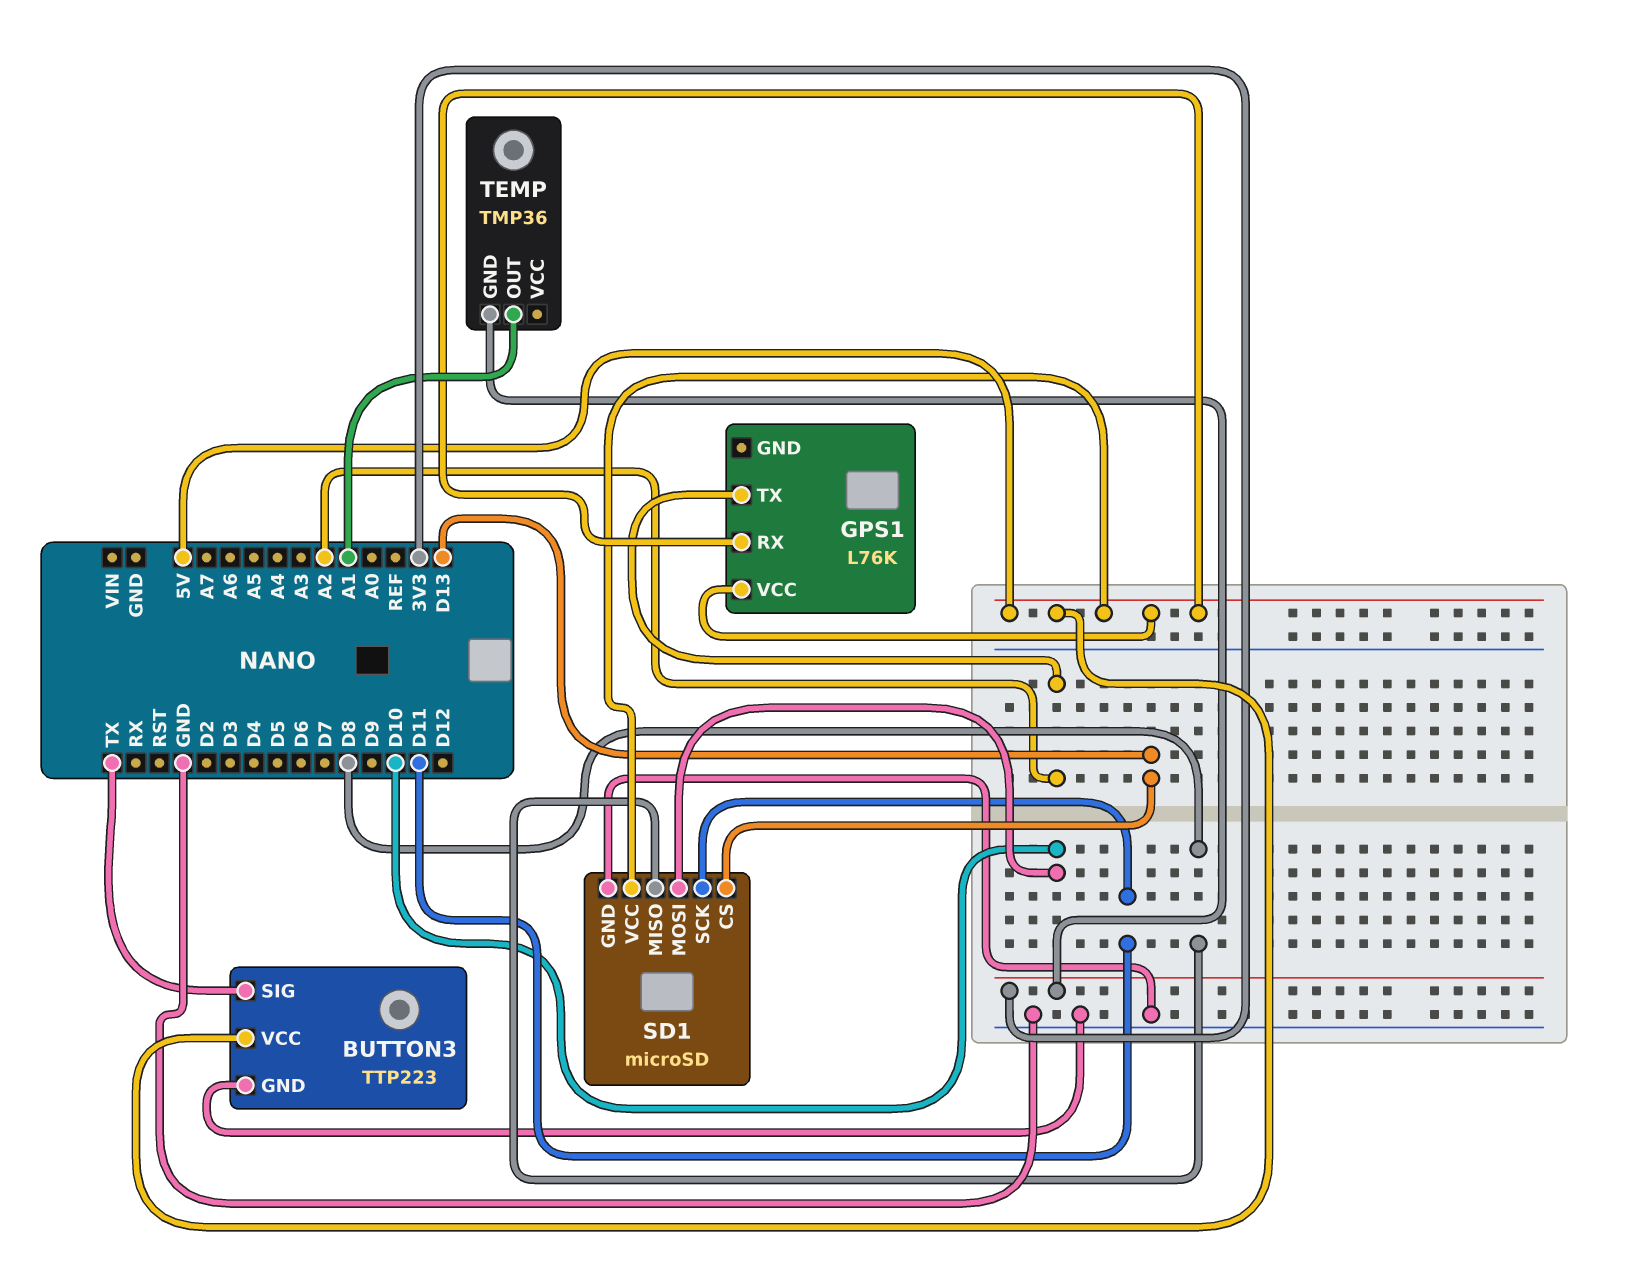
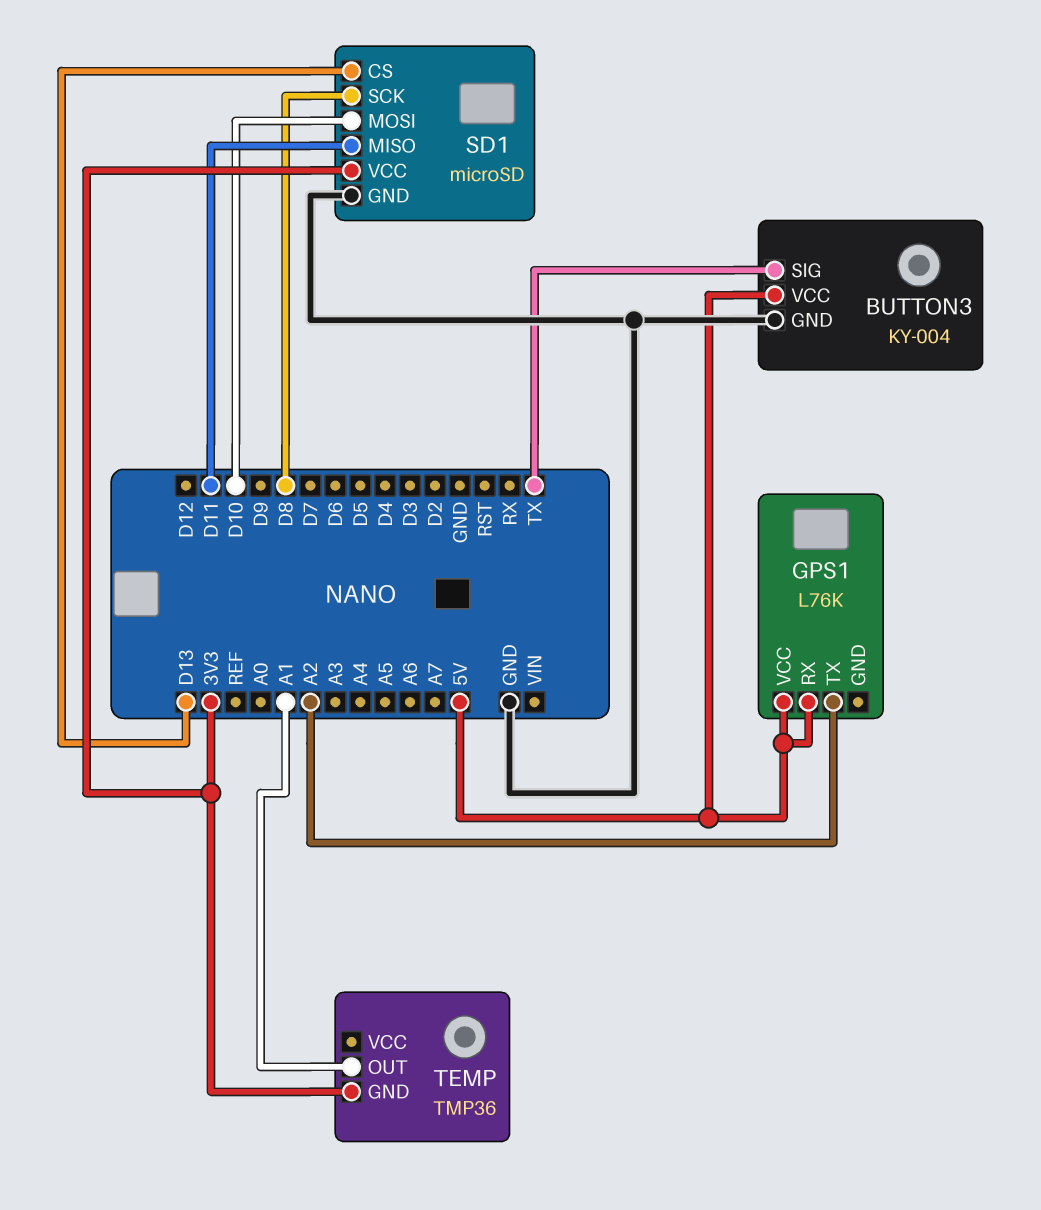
BUTTON3: TTP223 -> KY-004
SD1 pin MISO: D8 -> D11
SD1 pin SCK: D11 -> D8
SD1 pin VCC: 5V -> 3V3

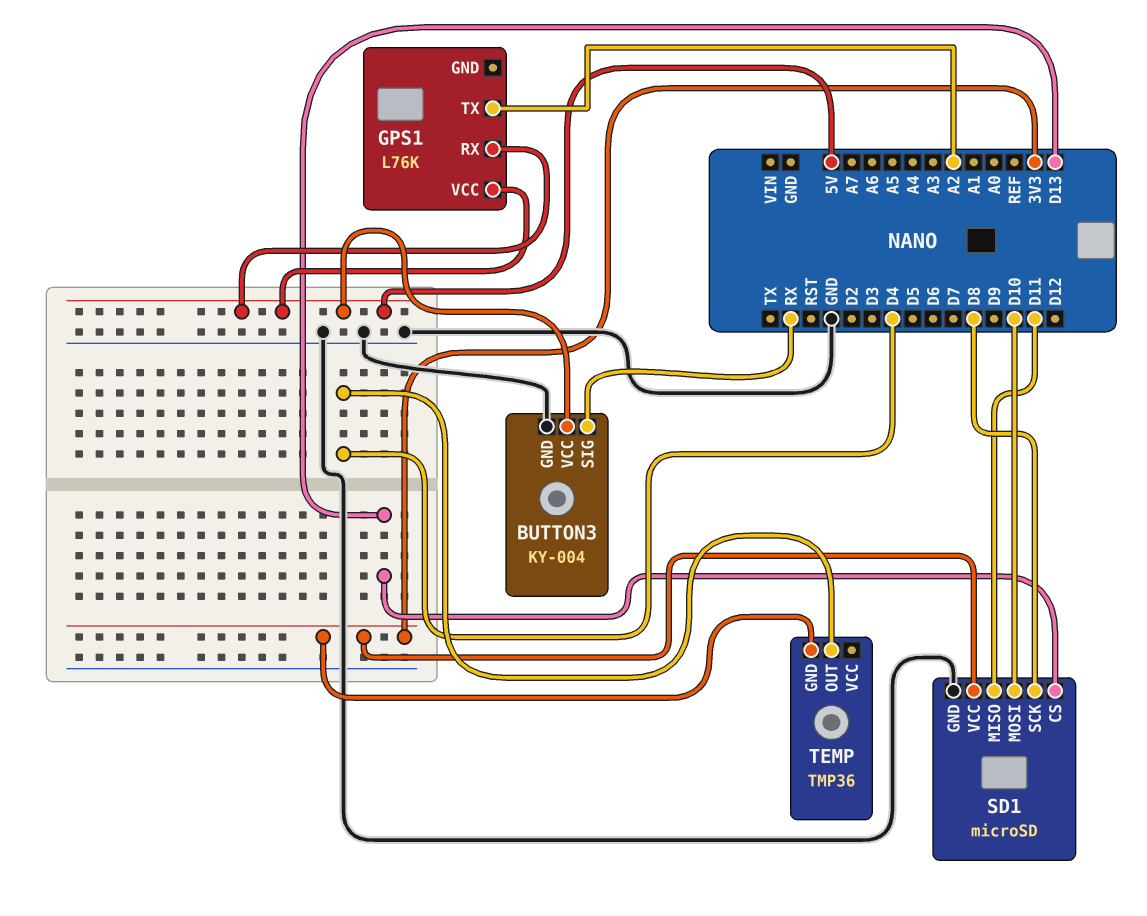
BUTTON3 pin SIG: TX -> RX
TEMP pin OUT: A1 -> D4

